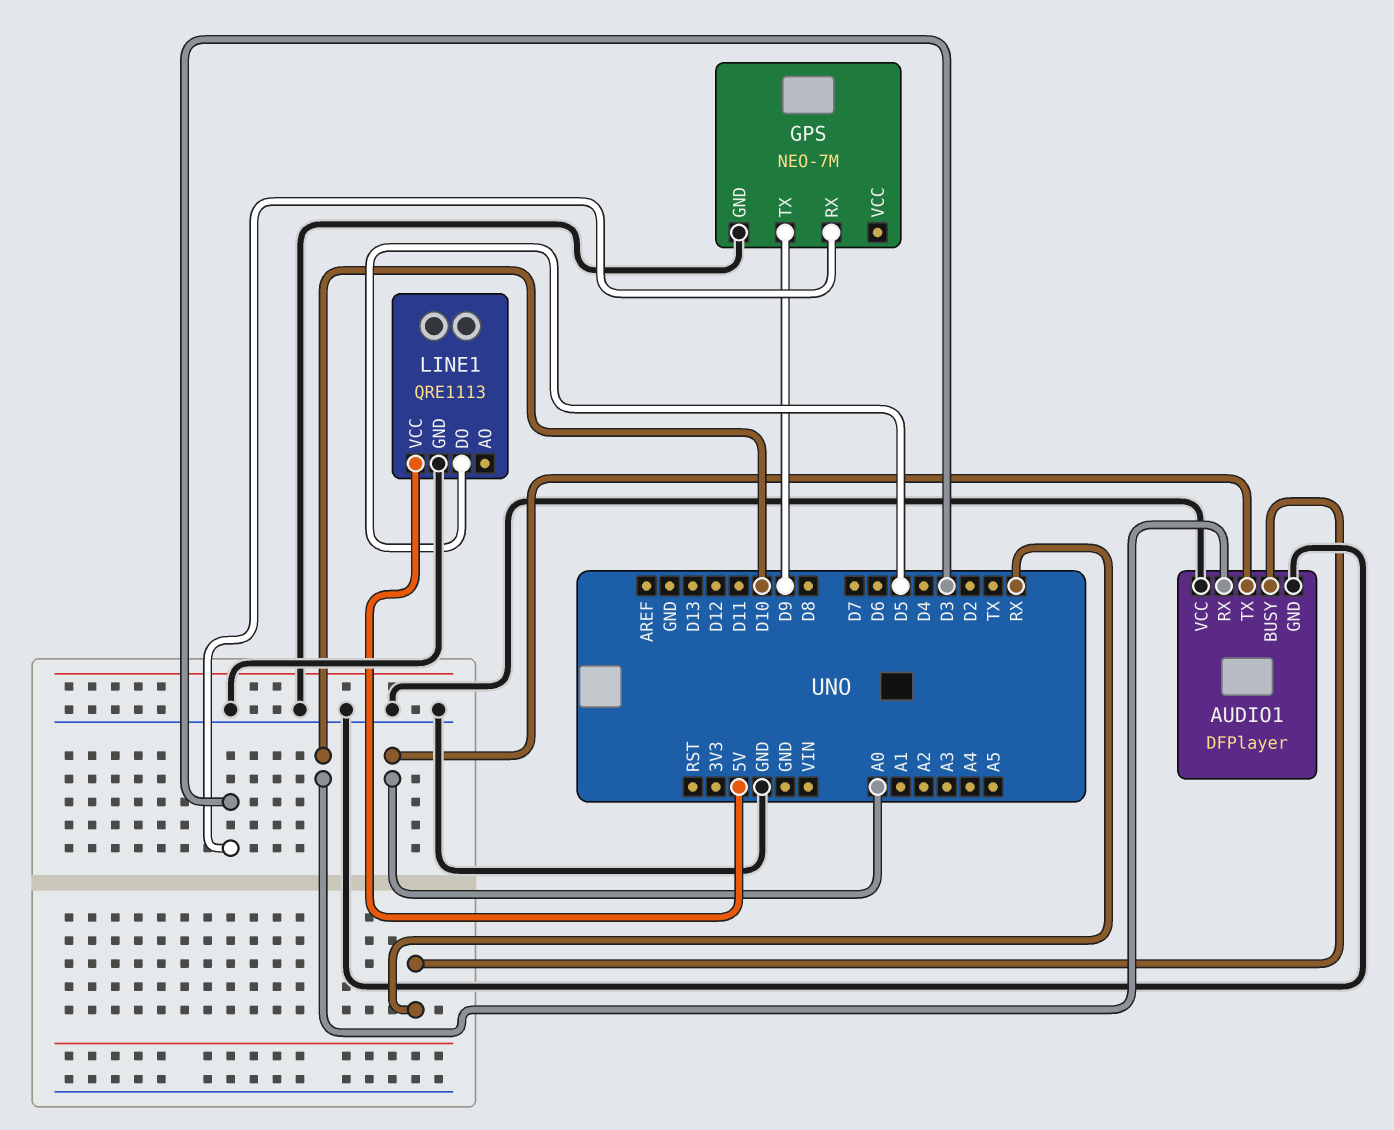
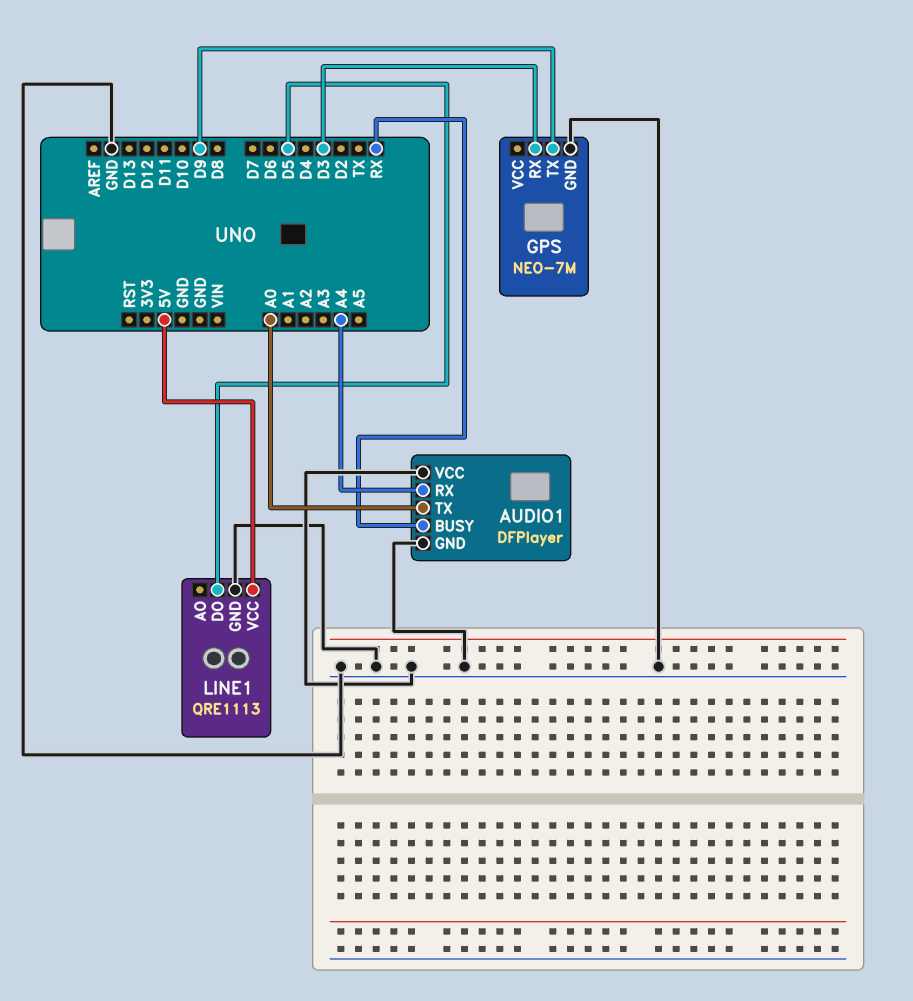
AUDIO1 pin RX: D10 -> A4

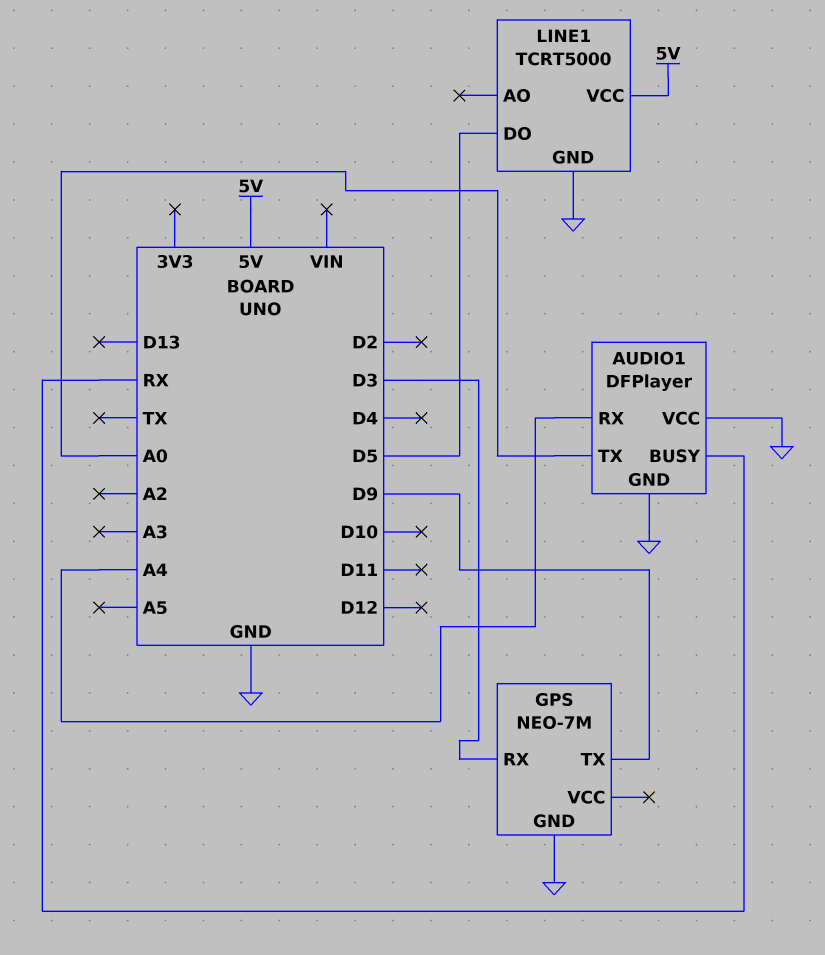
LINE1: QRE1113 -> TCRT5000

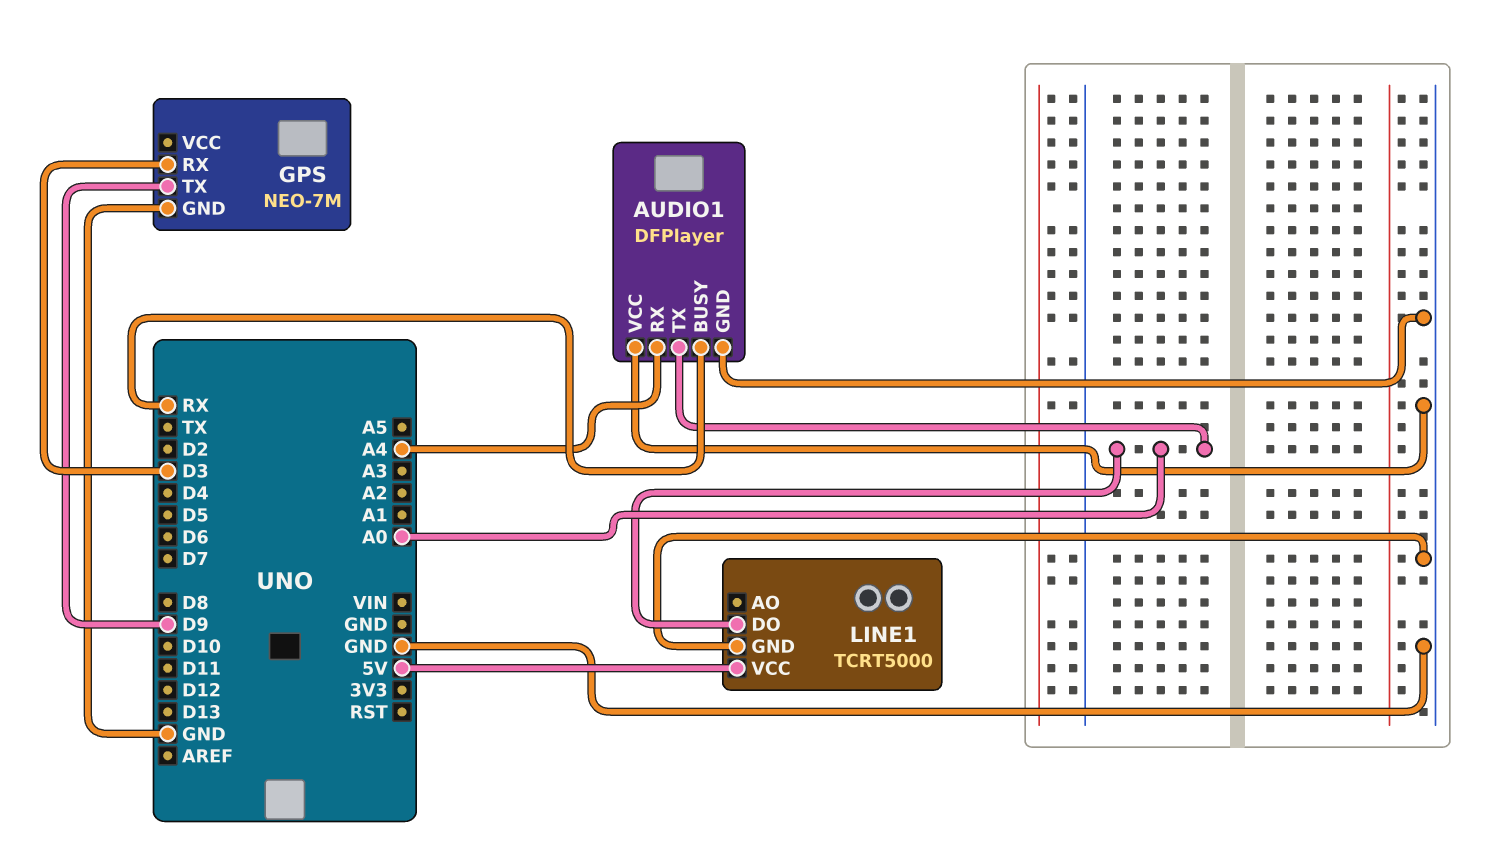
LINE1 pin DO: D5 -> A0

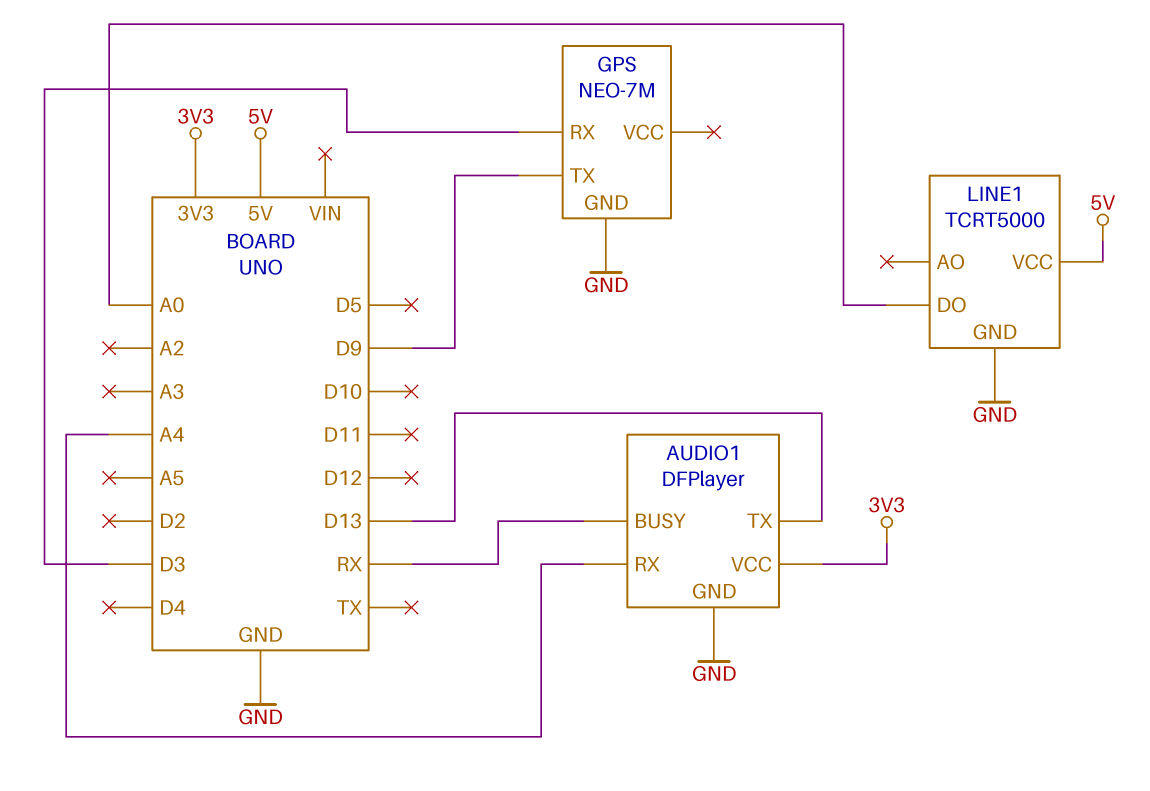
AUDIO1 pin TX: A0 -> D13
AUDIO1 pin VCC: GND -> 3V3

